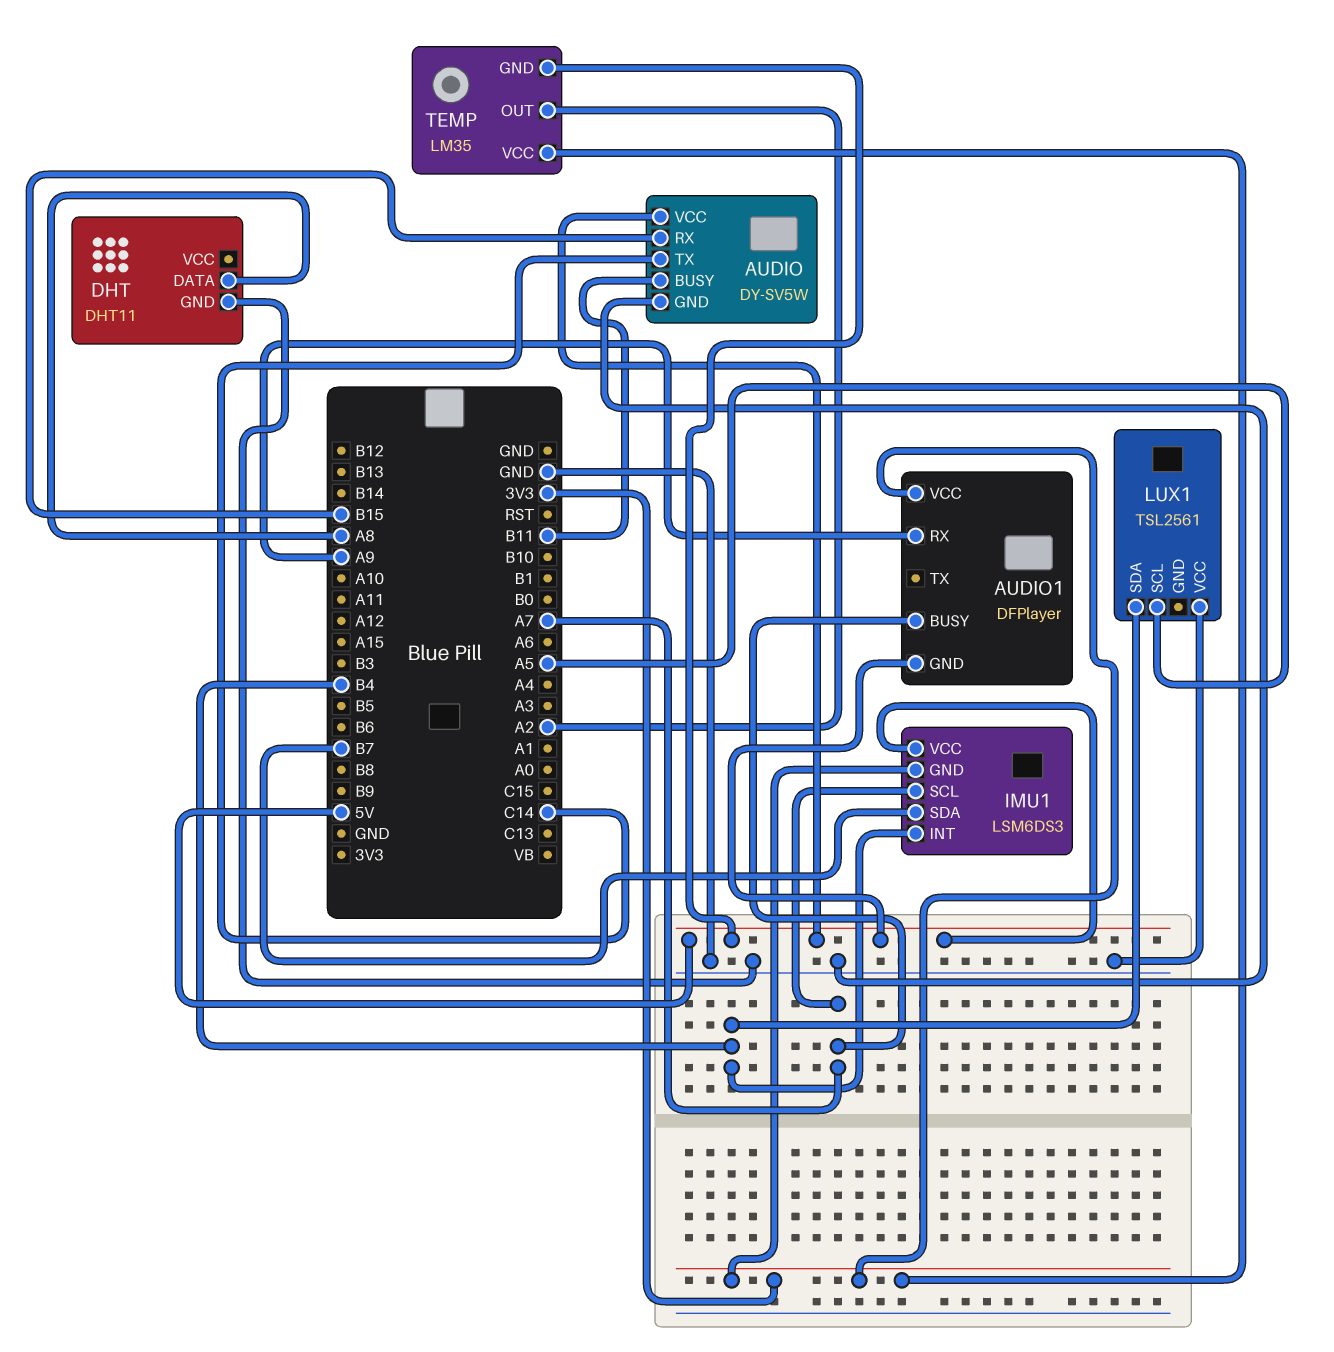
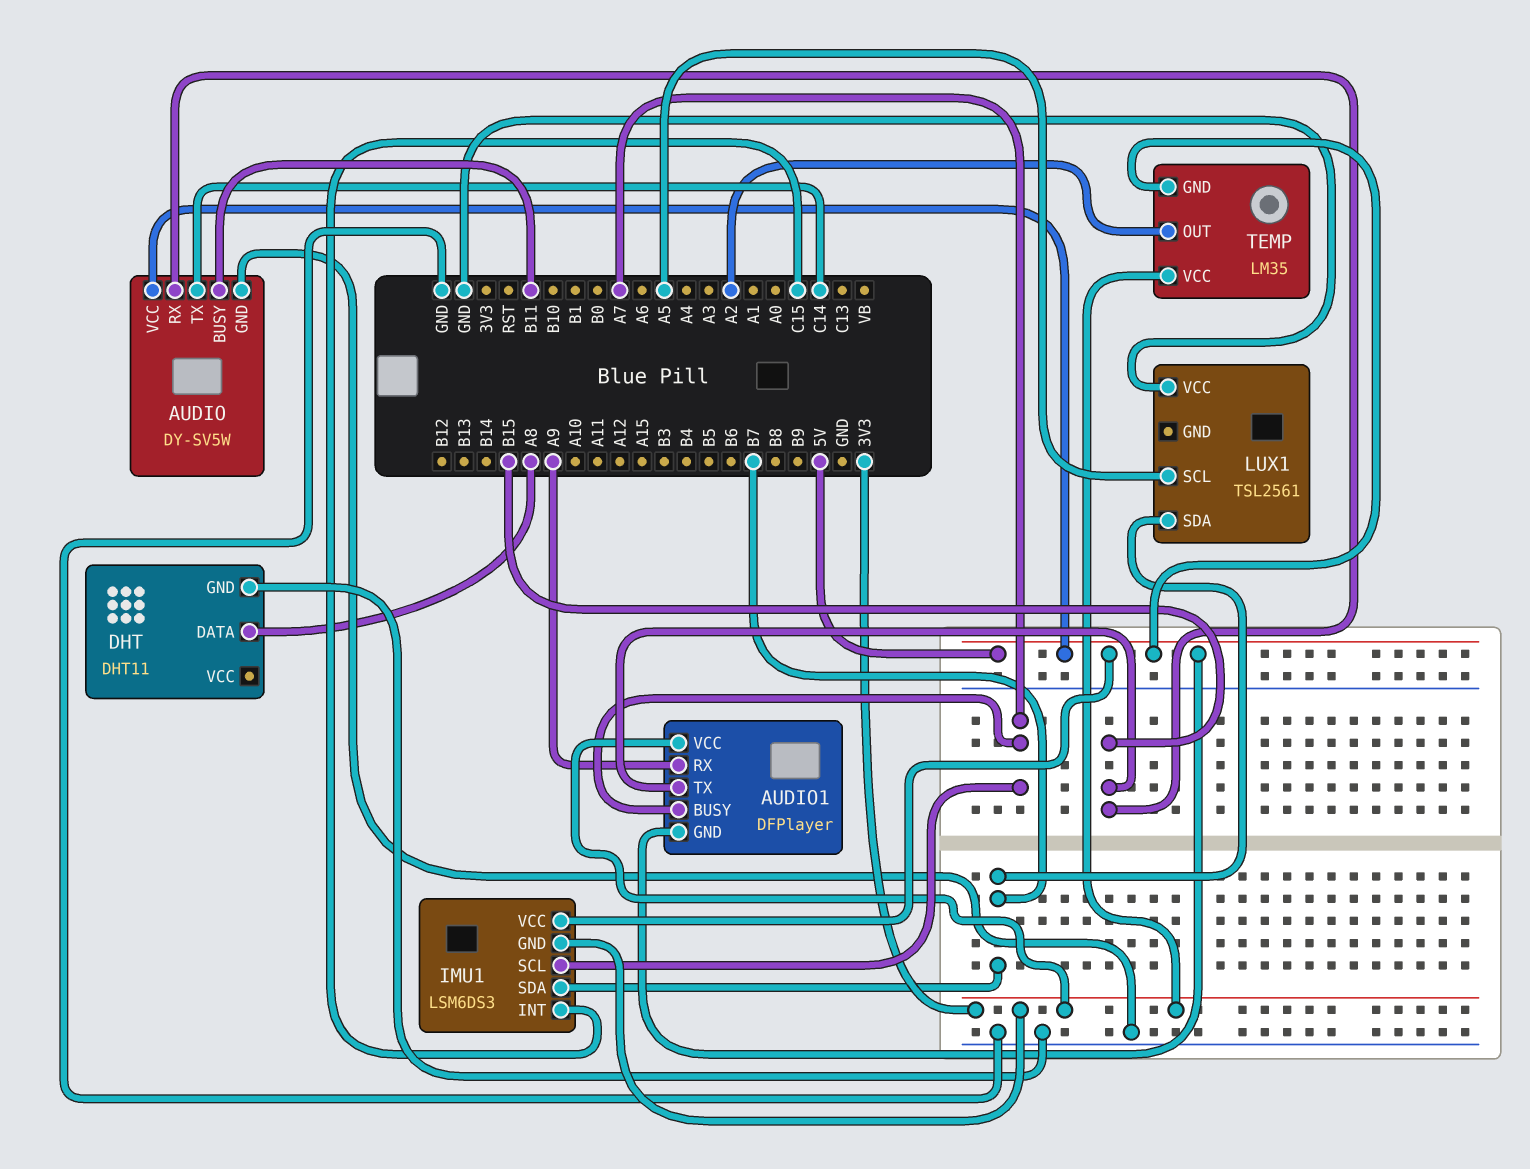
AUDIO1 pin TX: none -> B15
IMU1 pin INT: B4 -> C15
LUX1 pin SDA: B4 -> B7

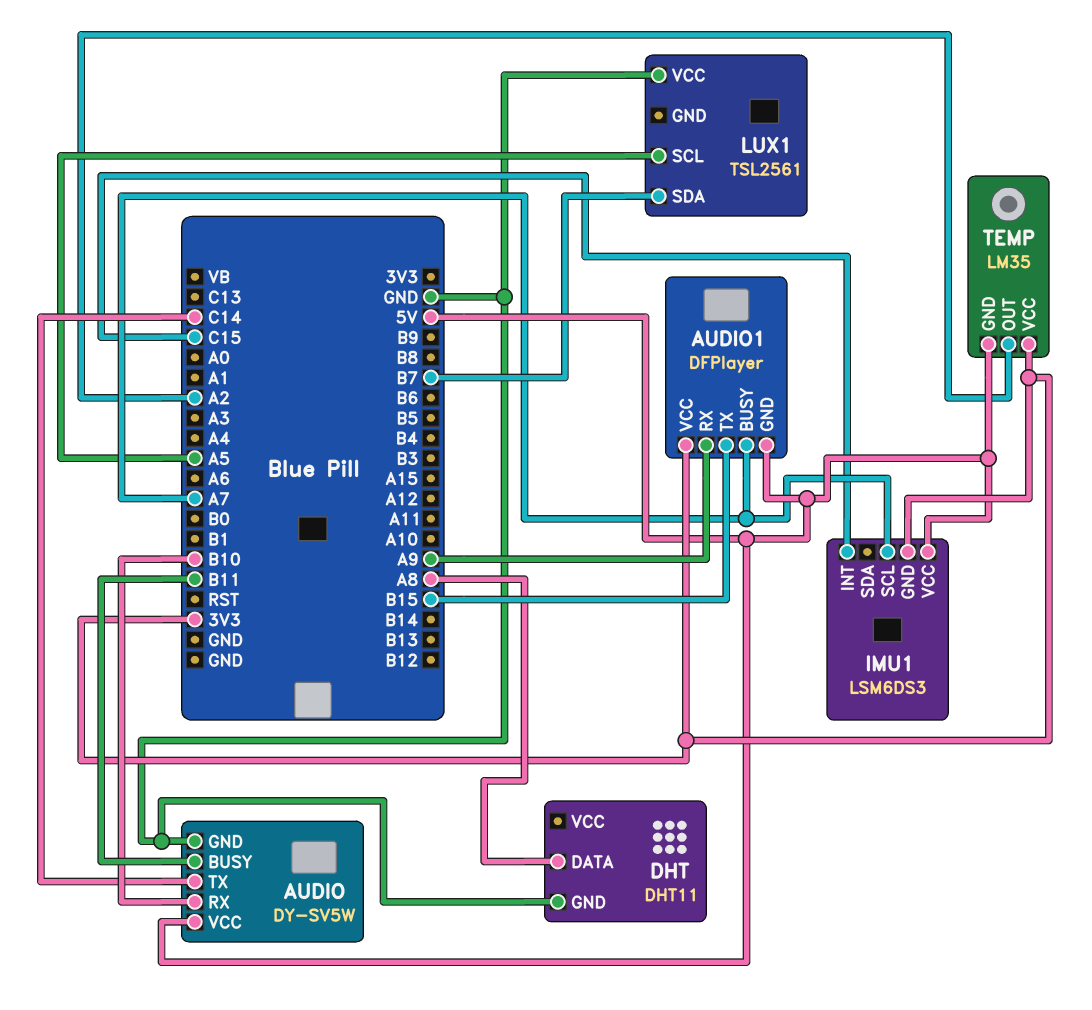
AUDIO pin RX: B15 -> B10
IMU1 pin SDA: B7 -> none

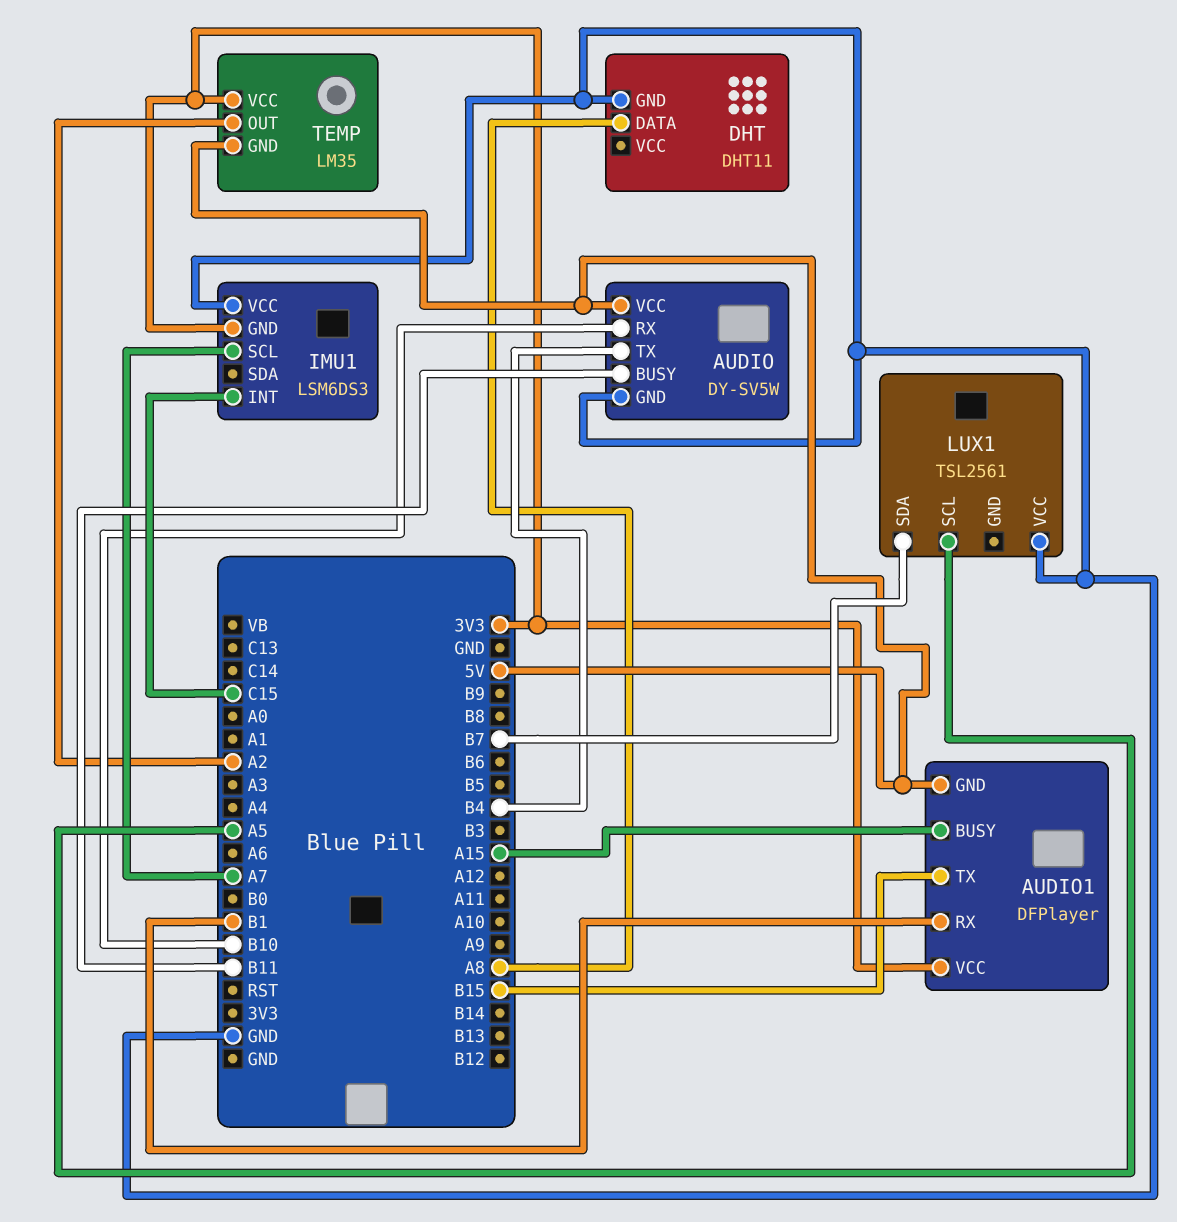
AUDIO pin TX: C14 -> B4
AUDIO1 pin BUSY: A7 -> A15
AUDIO1 pin RX: A9 -> B1
IMU1 pin VCC: 5V -> GND

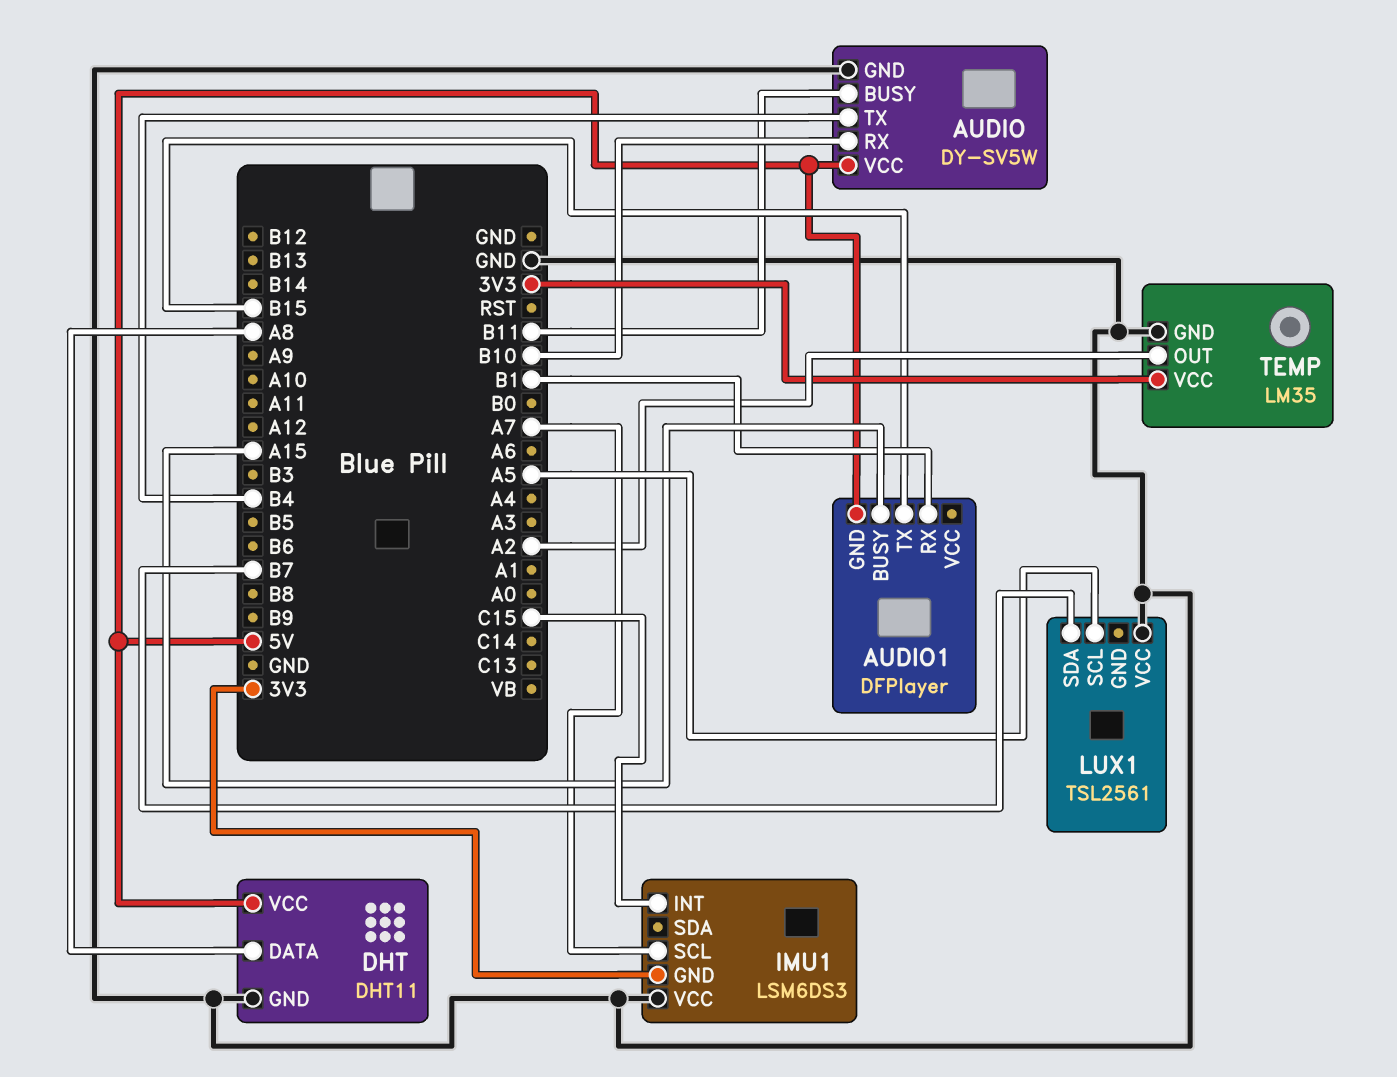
AUDIO1 pin VCC: 3V3 -> none
DHT pin VCC: none -> 5V
TEMP pin GND: 5V -> GND

